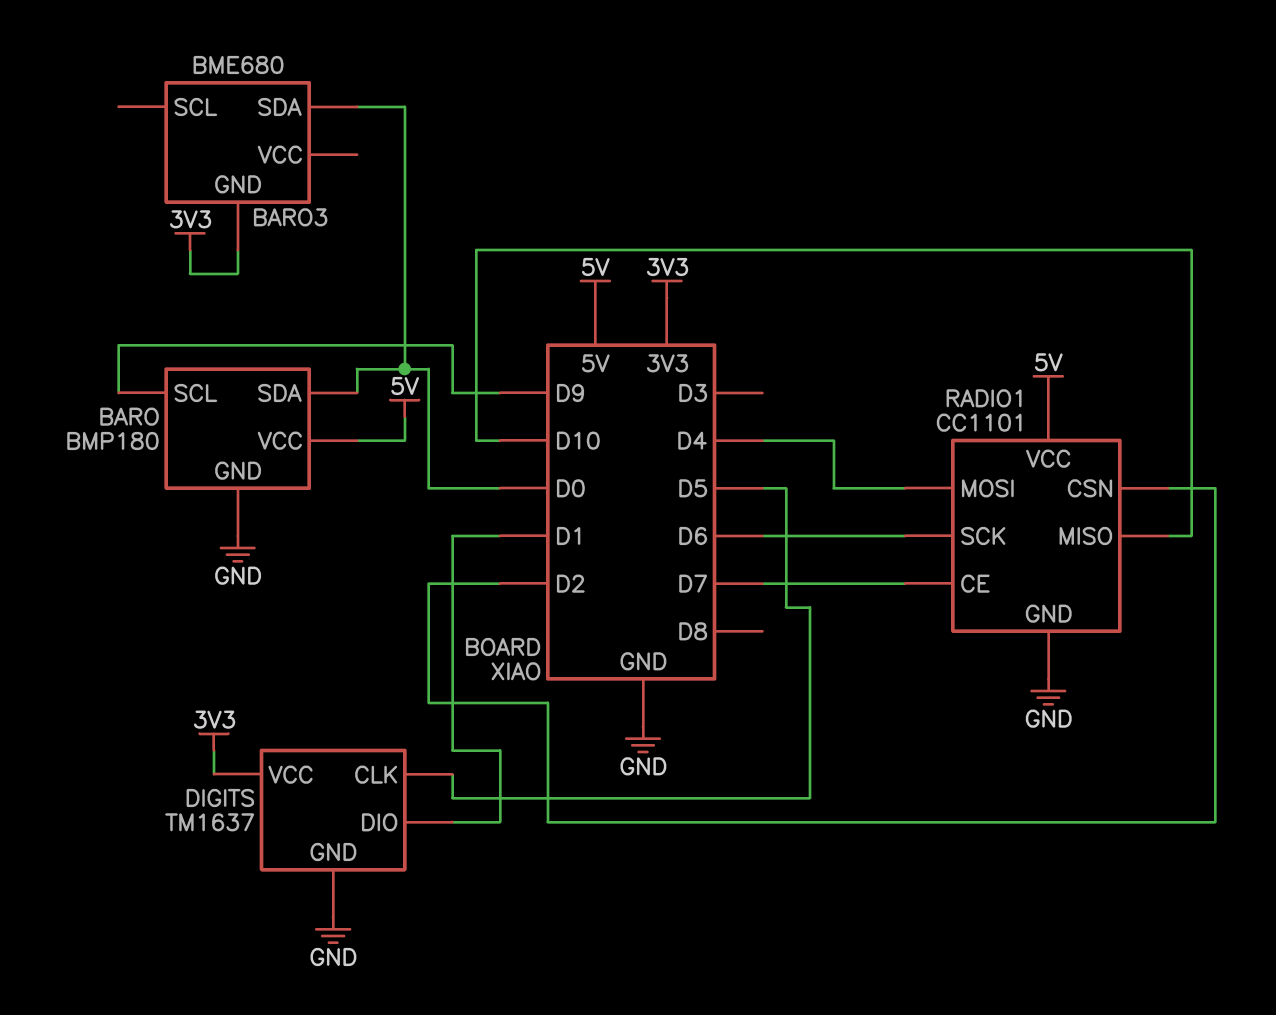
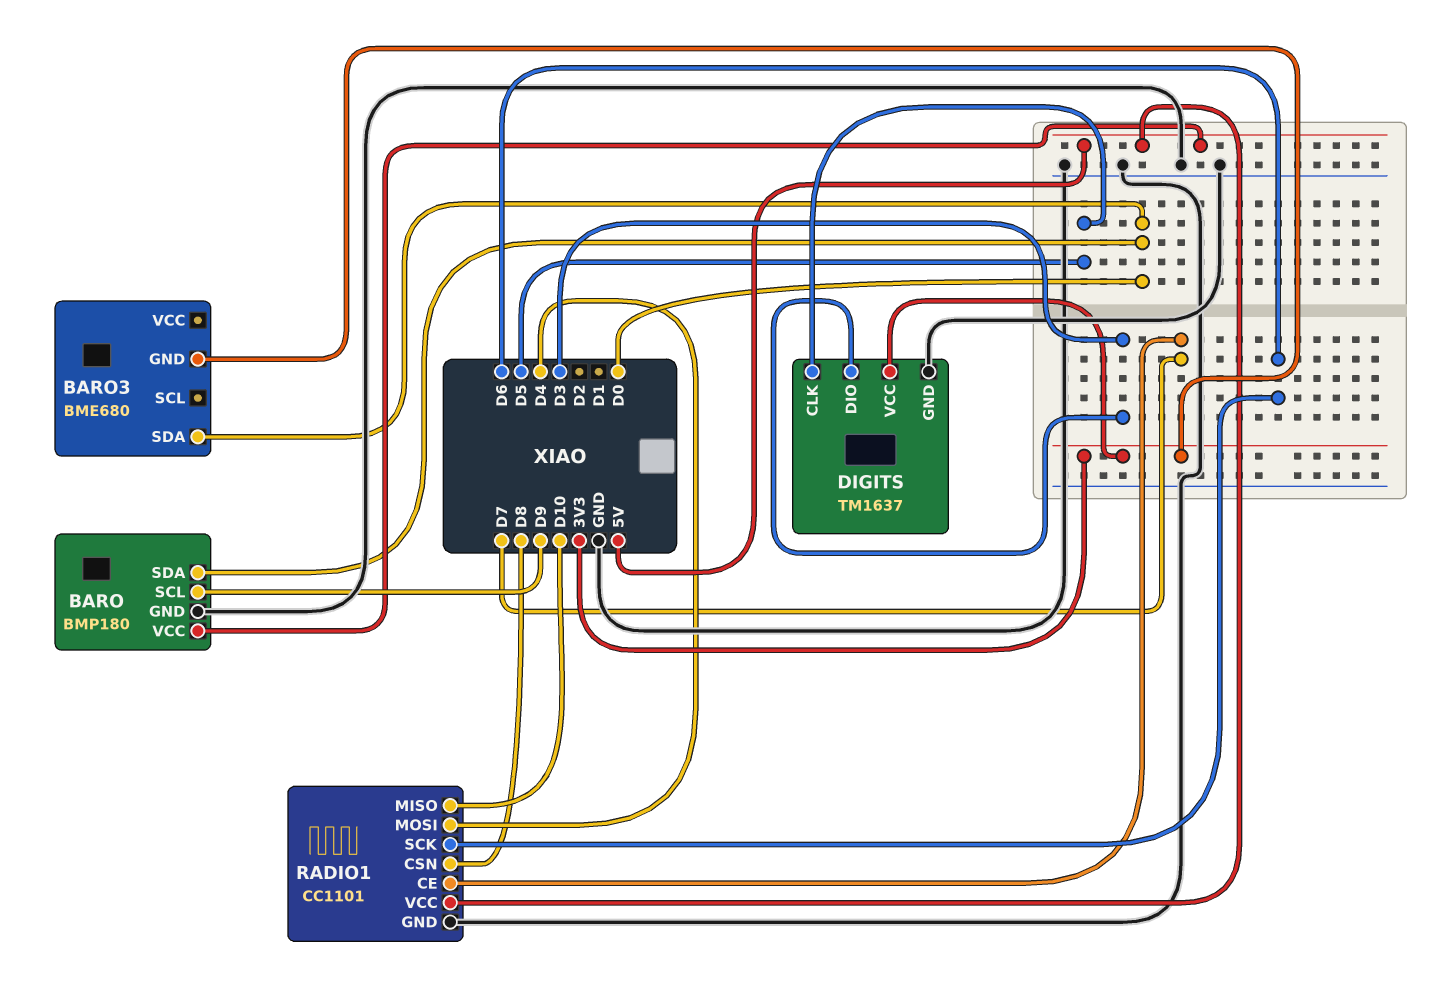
DIGITS pin DIO: D1 -> D3
RADIO1 pin CSN: D2 -> D8

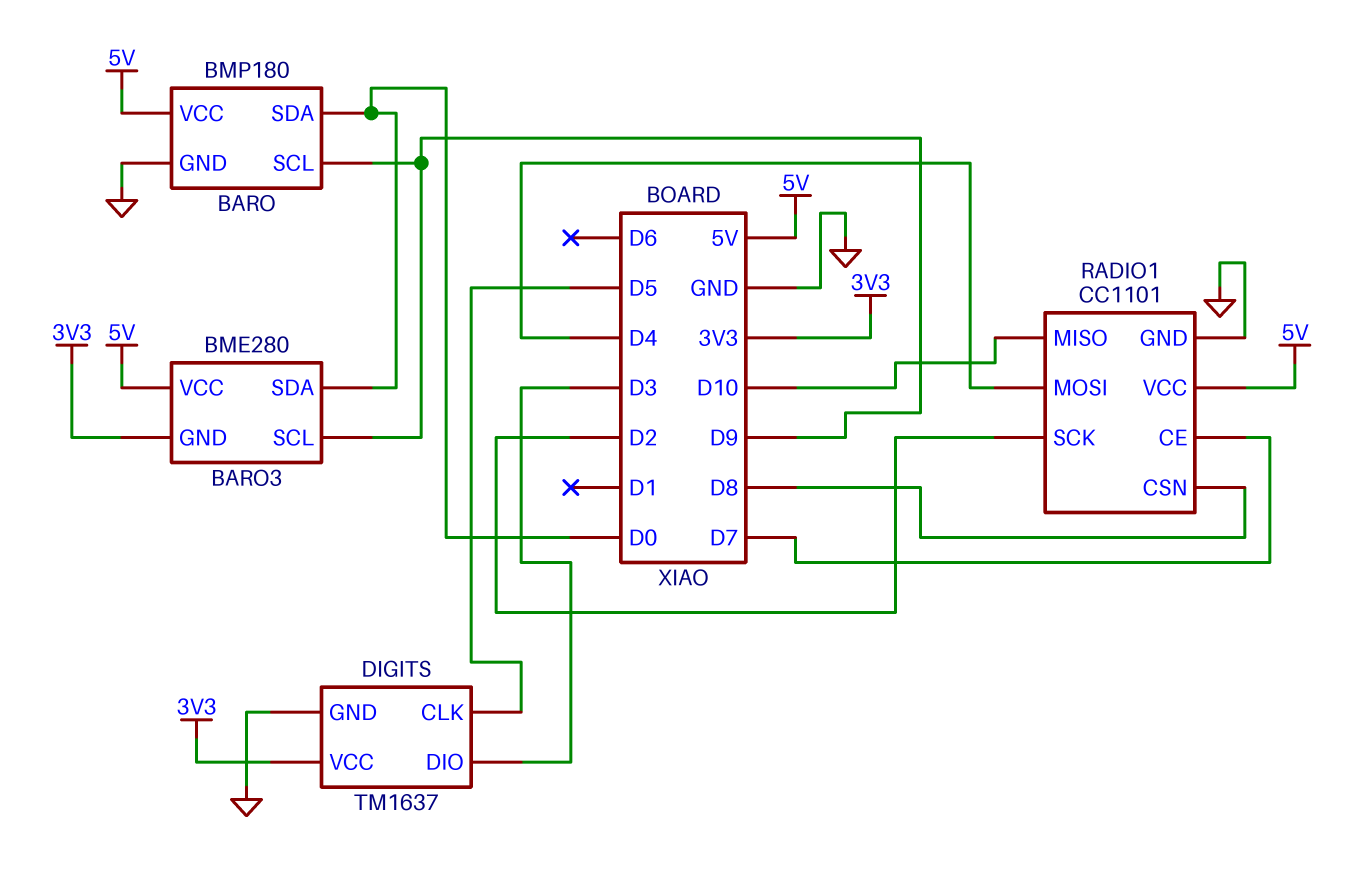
BARO3: BME680 -> BME280
BARO3 pin SCL: none -> D9
BARO3 pin VCC: none -> 5V
RADIO1 pin SCK: D6 -> D2

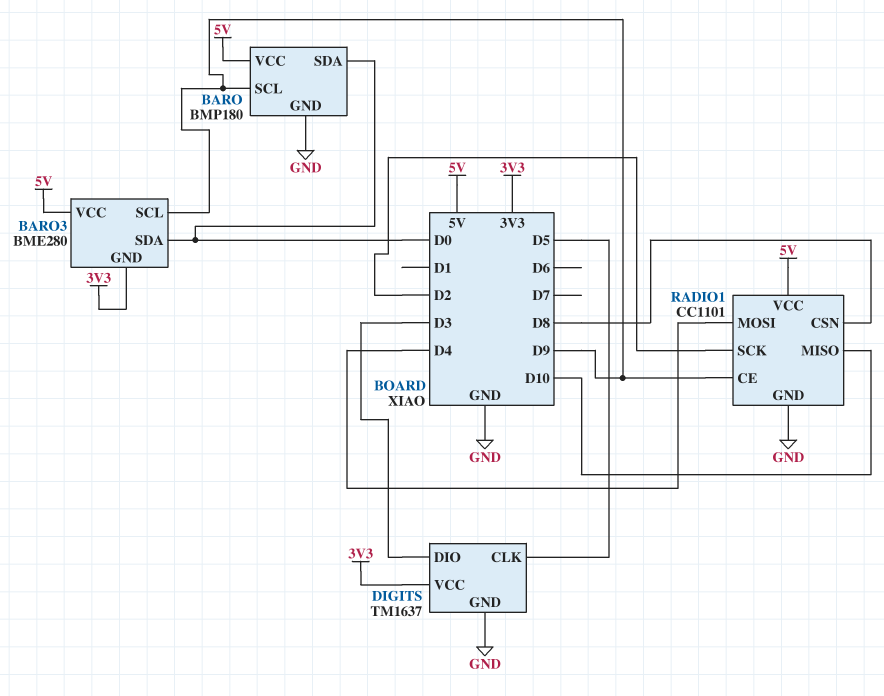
RADIO1 pin CE: D7 -> D9

